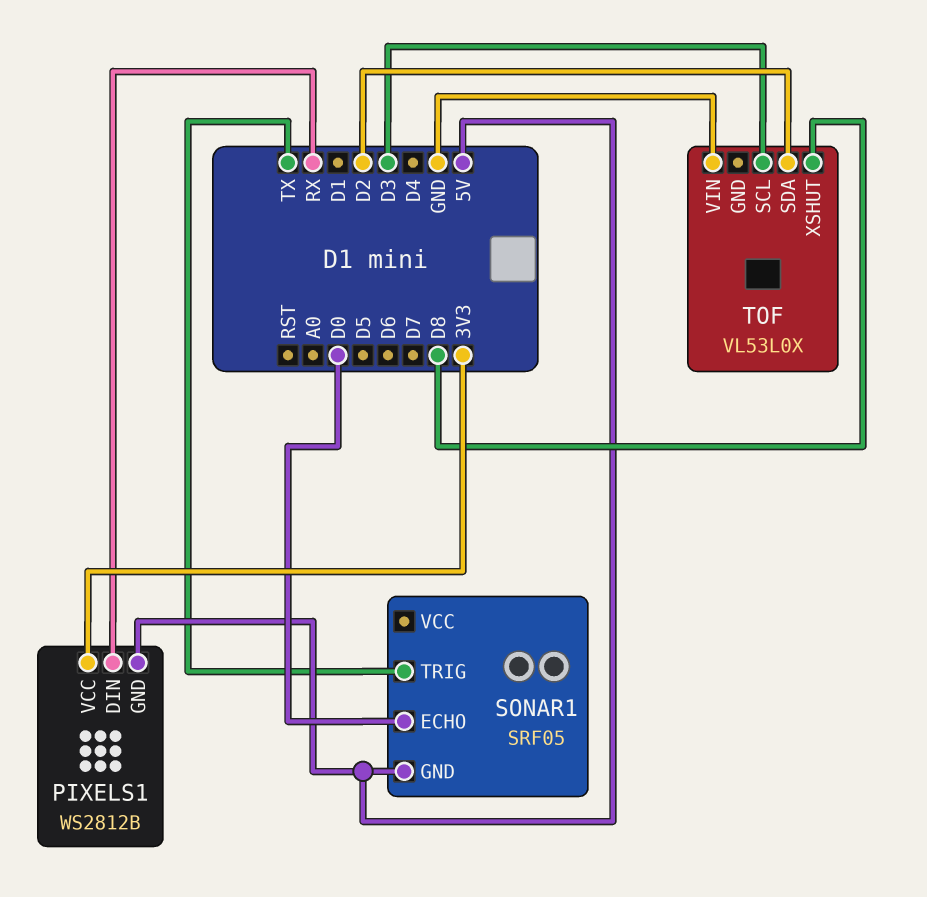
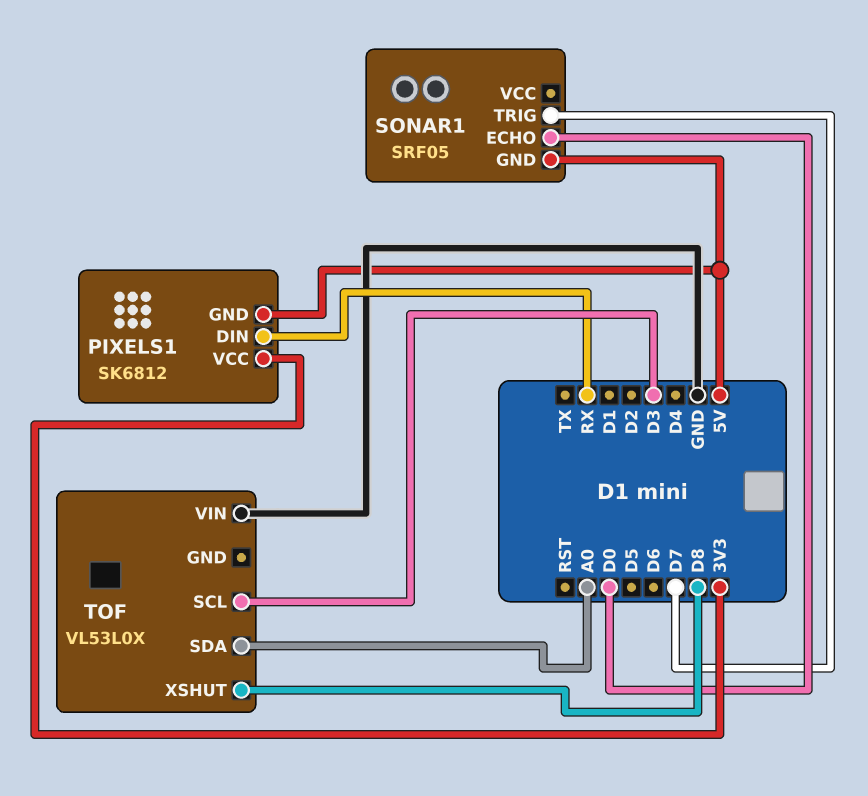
PIXELS1: WS2812B -> SK6812
SONAR1 pin TRIG: TX -> D7
TOF pin SDA: D2 -> A0

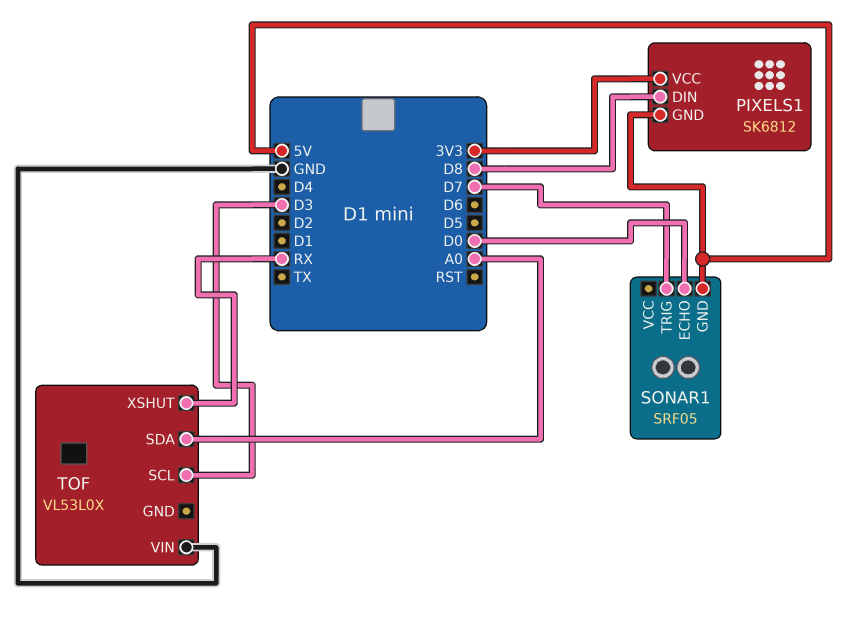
PIXELS1 pin DIN: RX -> D8
TOF pin XSHUT: D8 -> RX

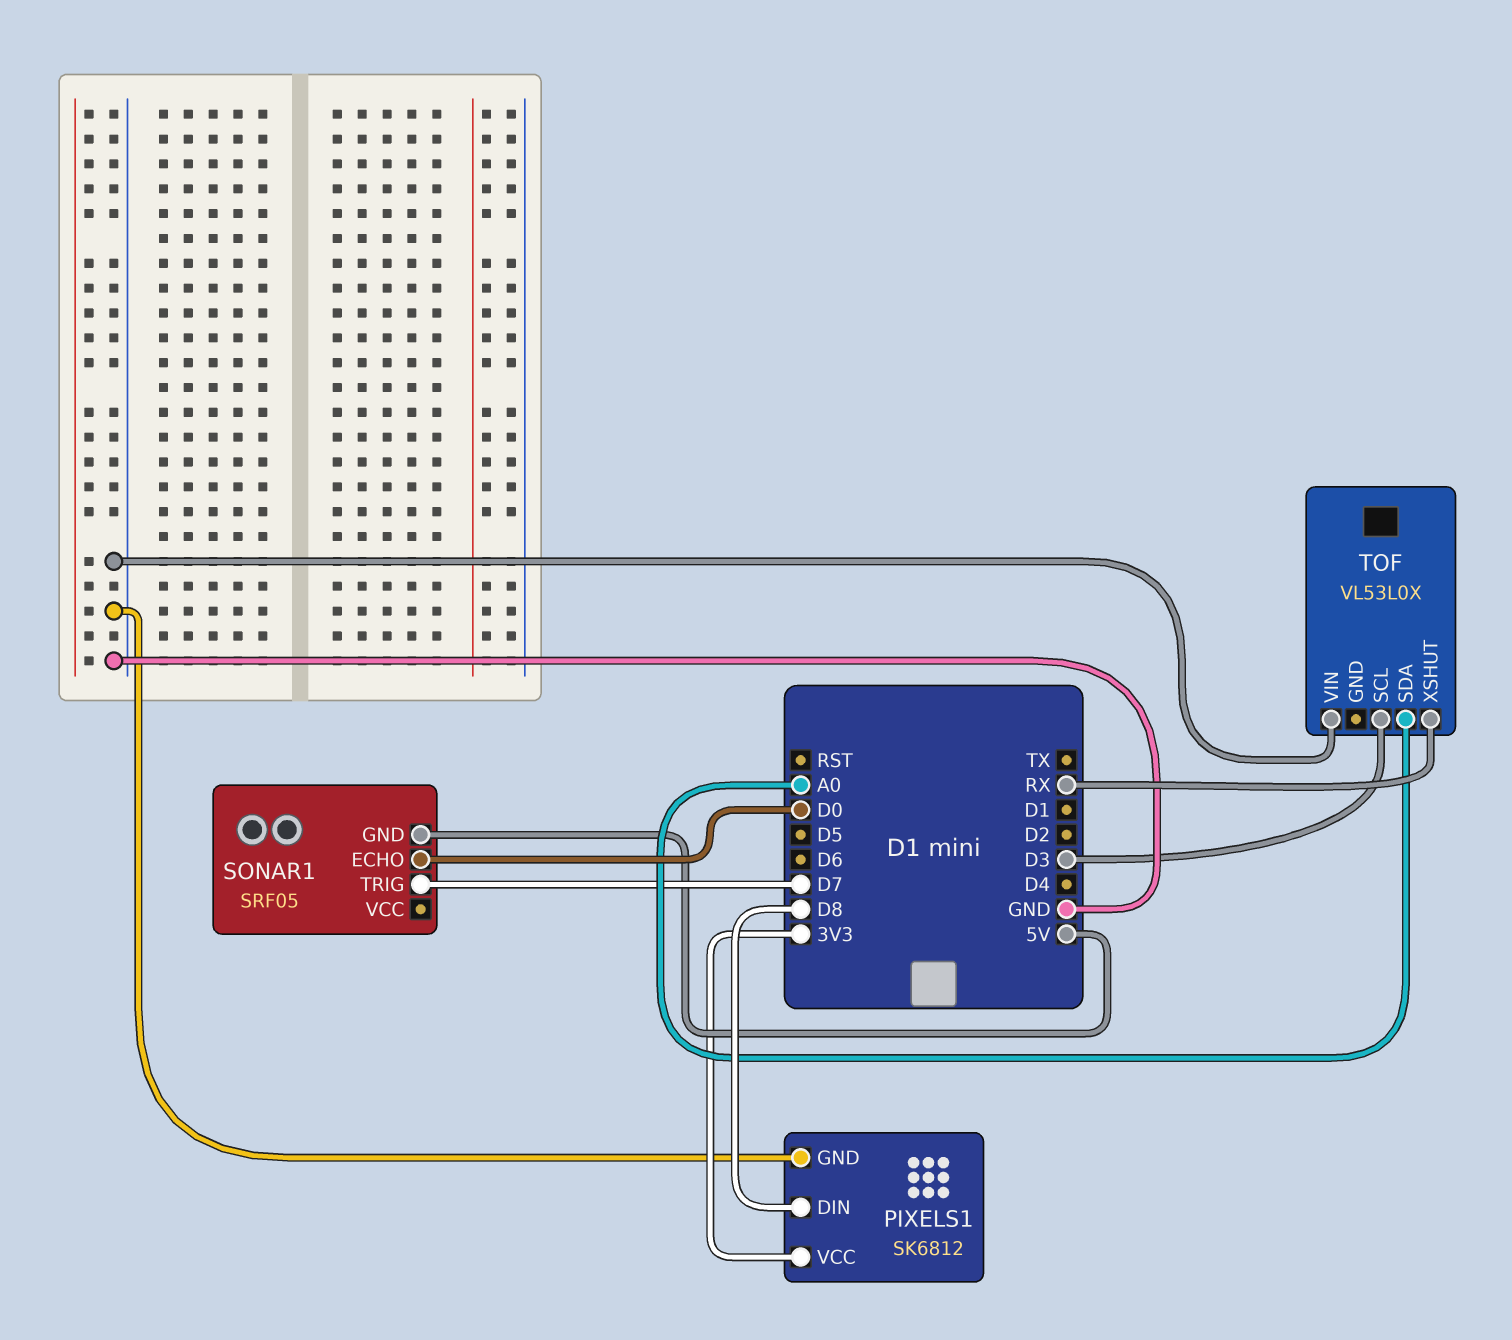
PIXELS1 pin GND: 5V -> GND

